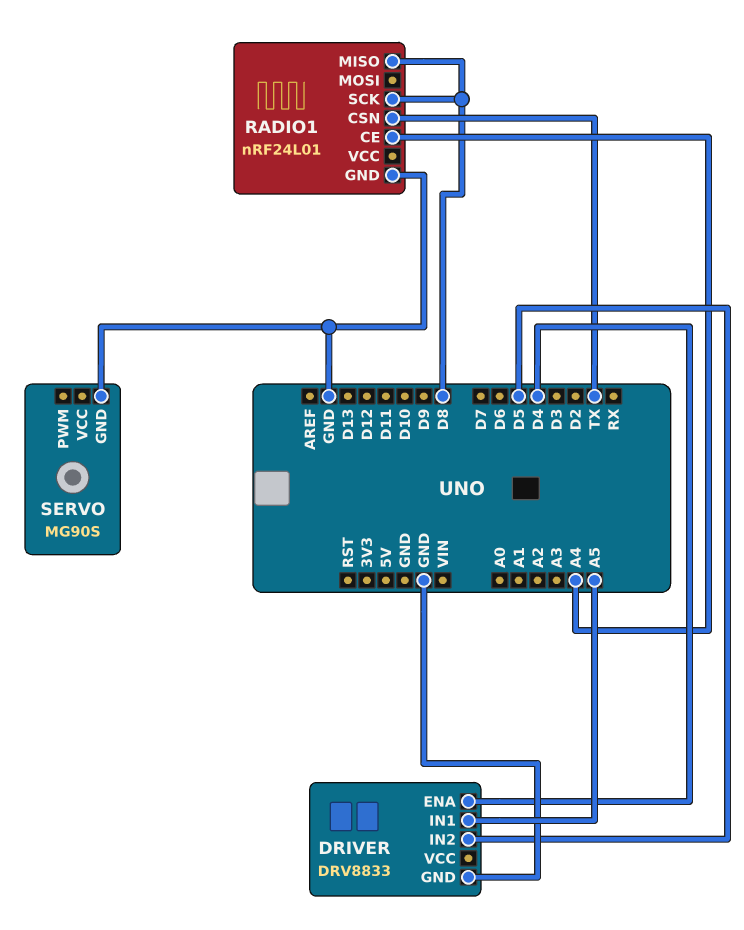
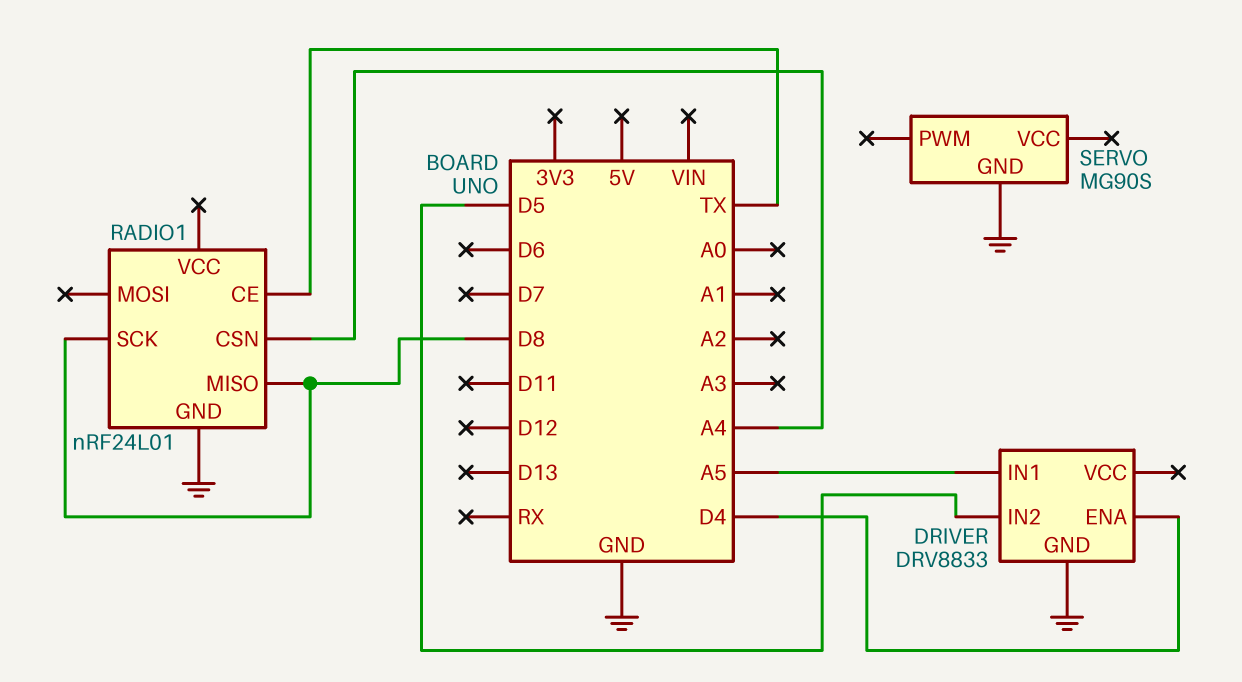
RADIO1 pin CE: A4 -> TX
RADIO1 pin CSN: TX -> A4

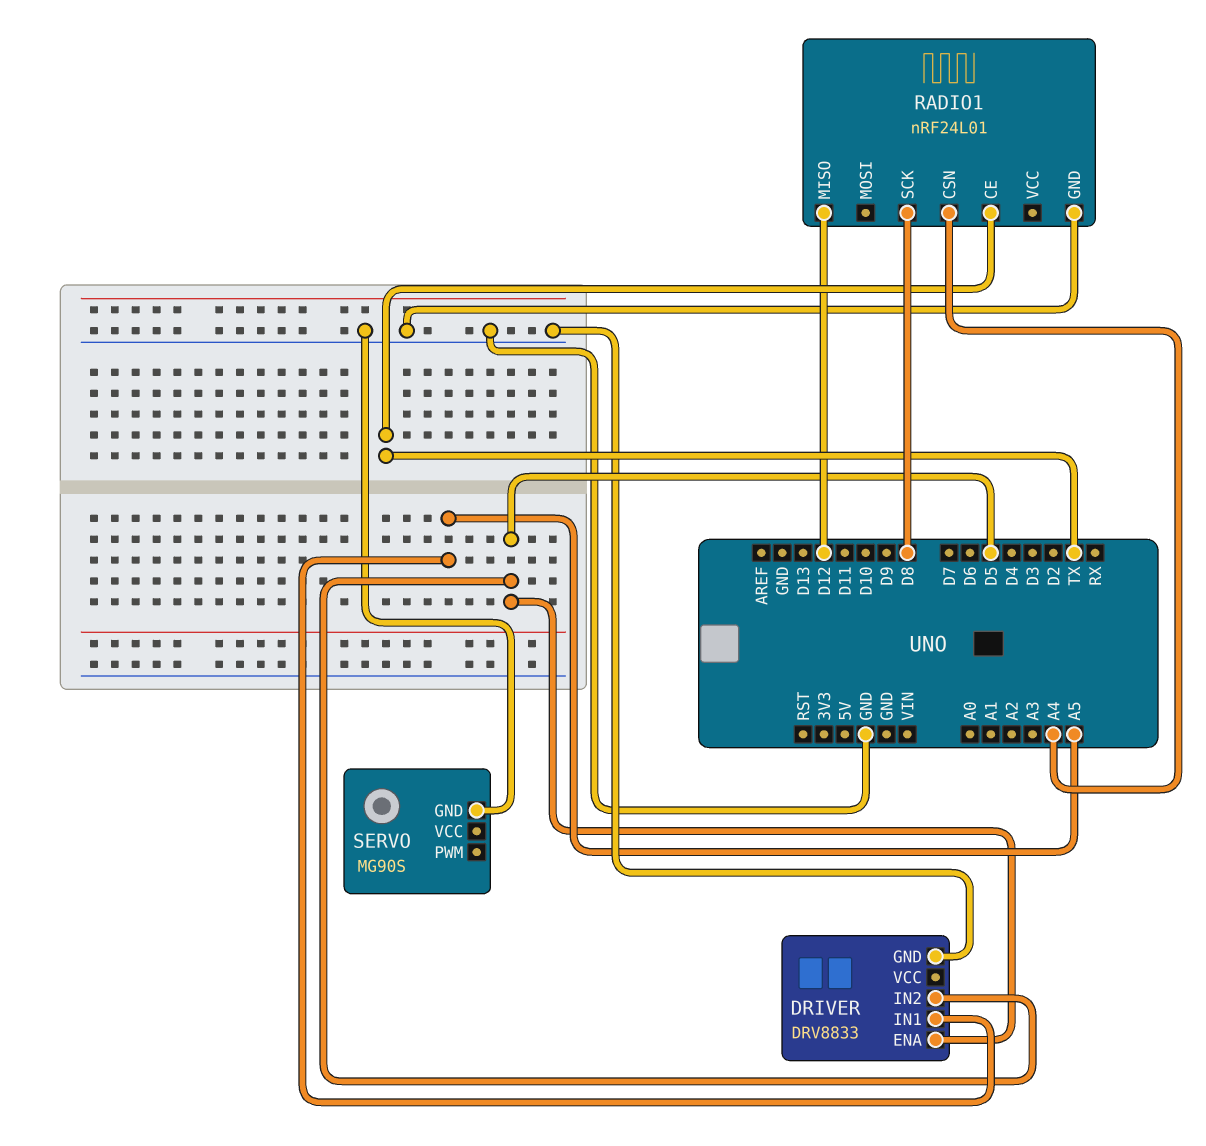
DRIVER pin ENA: D4 -> D5
RADIO1 pin MISO: D8 -> D12

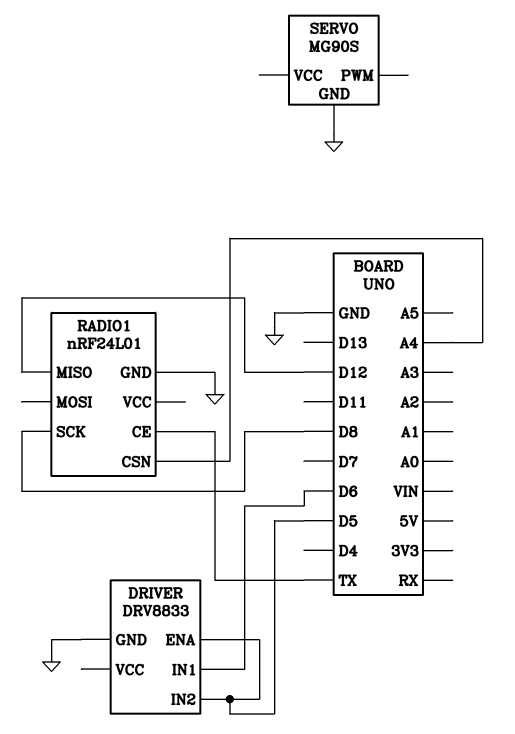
DRIVER pin IN1: A5 -> D6

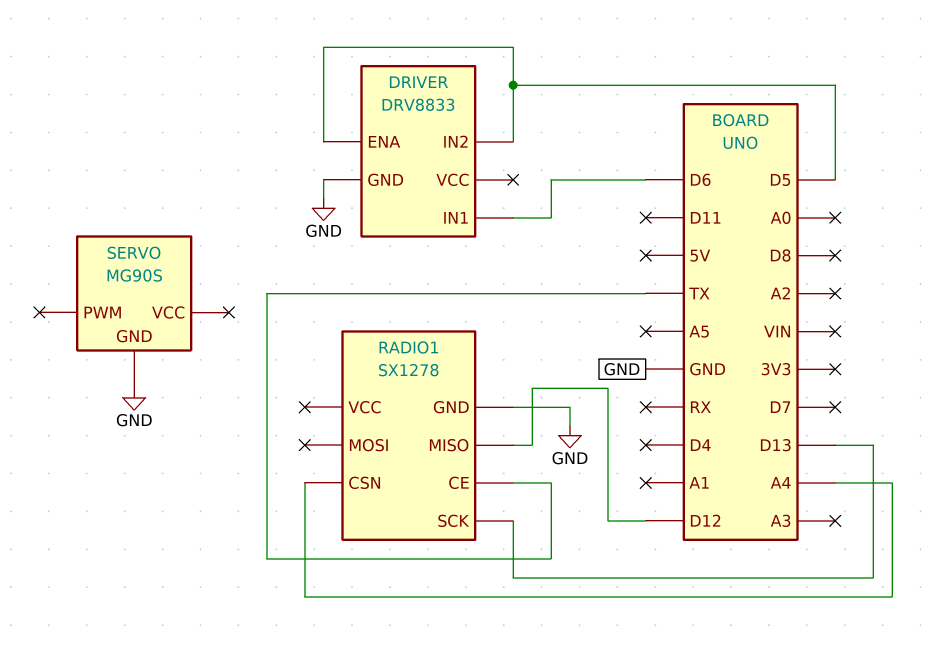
RADIO1: nRF24L01 -> SX1278
RADIO1 pin SCK: D8 -> D13

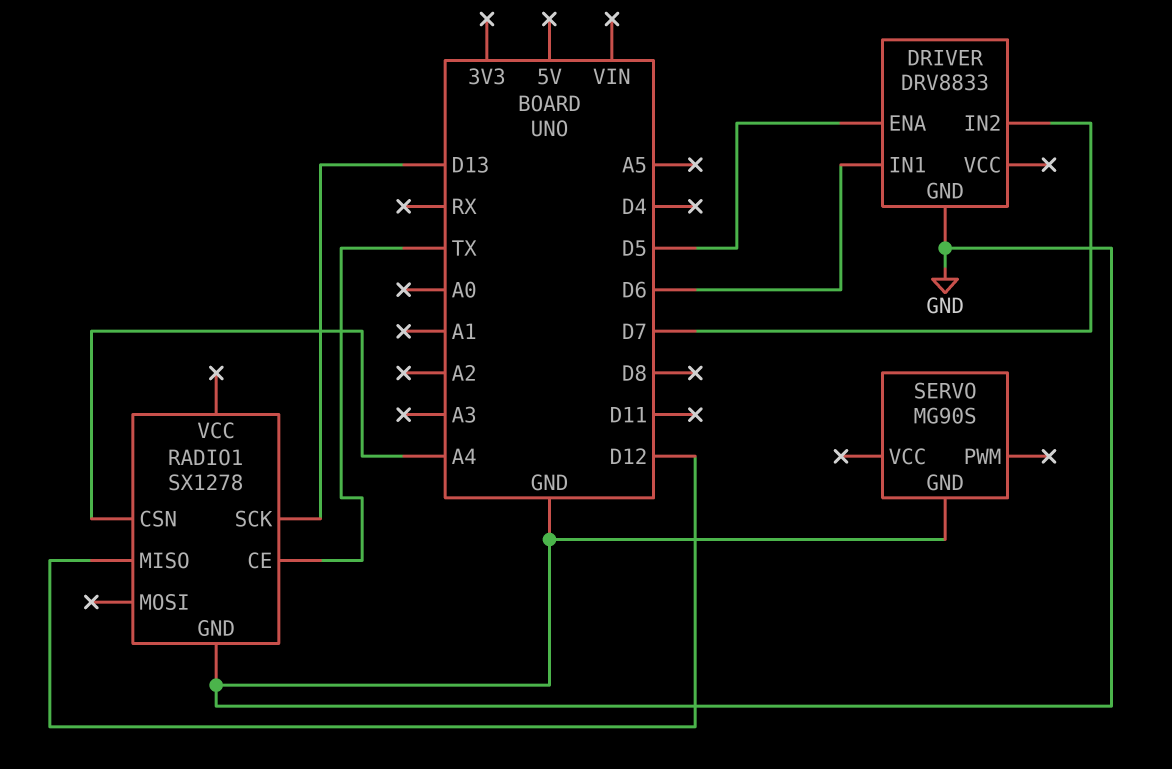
DRIVER pin IN2: D5 -> D7

